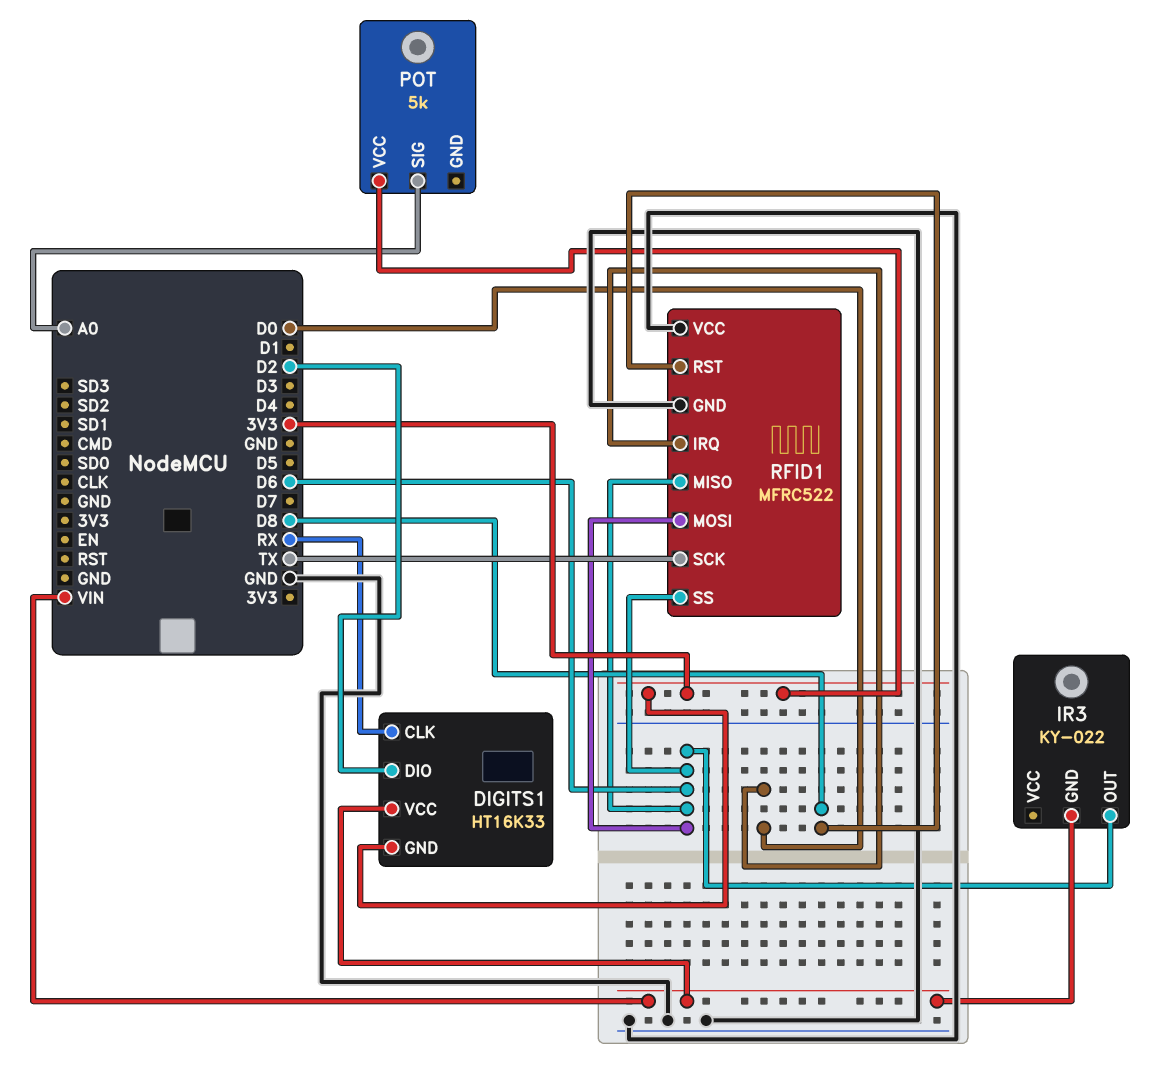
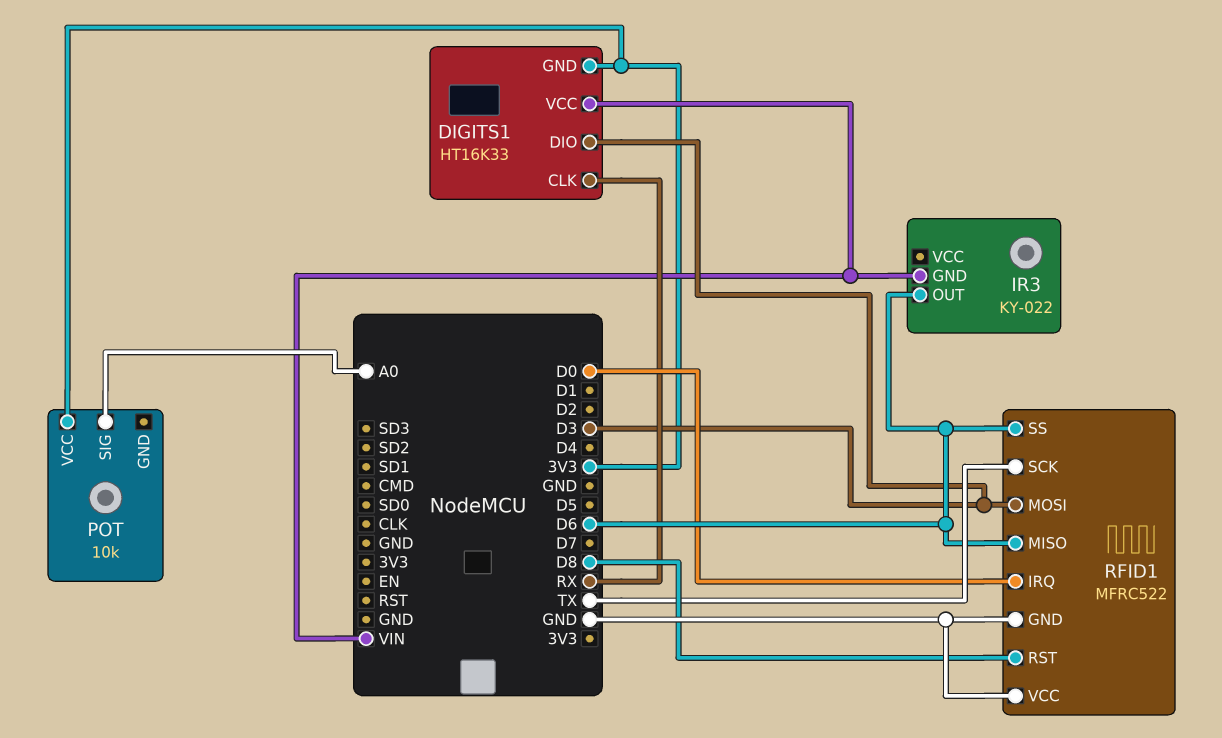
DIGITS1 pin DIO: D2 -> D3
POT: 5k -> 10k
RFID1 pin MOSI: D6 -> D3

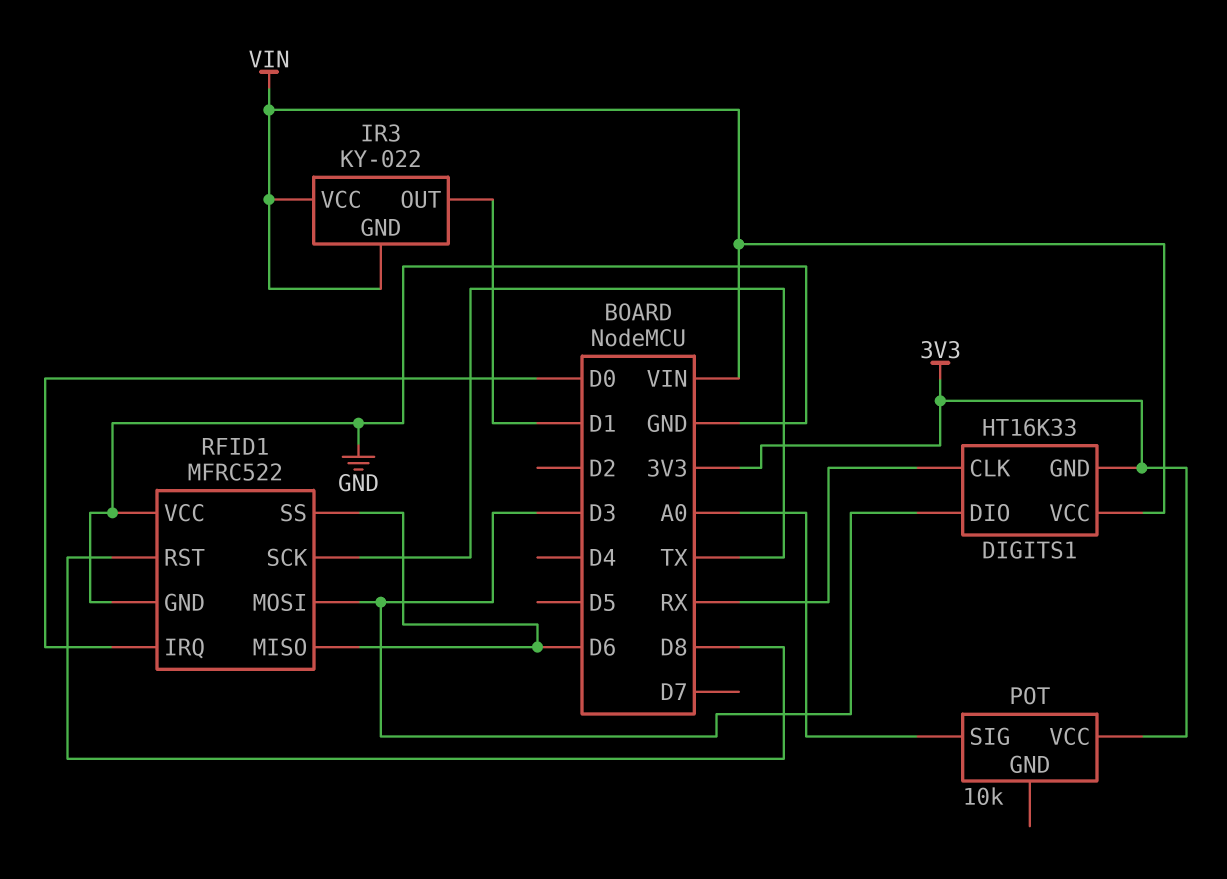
IR3 pin OUT: D6 -> D1
IR3 pin VCC: none -> VIN

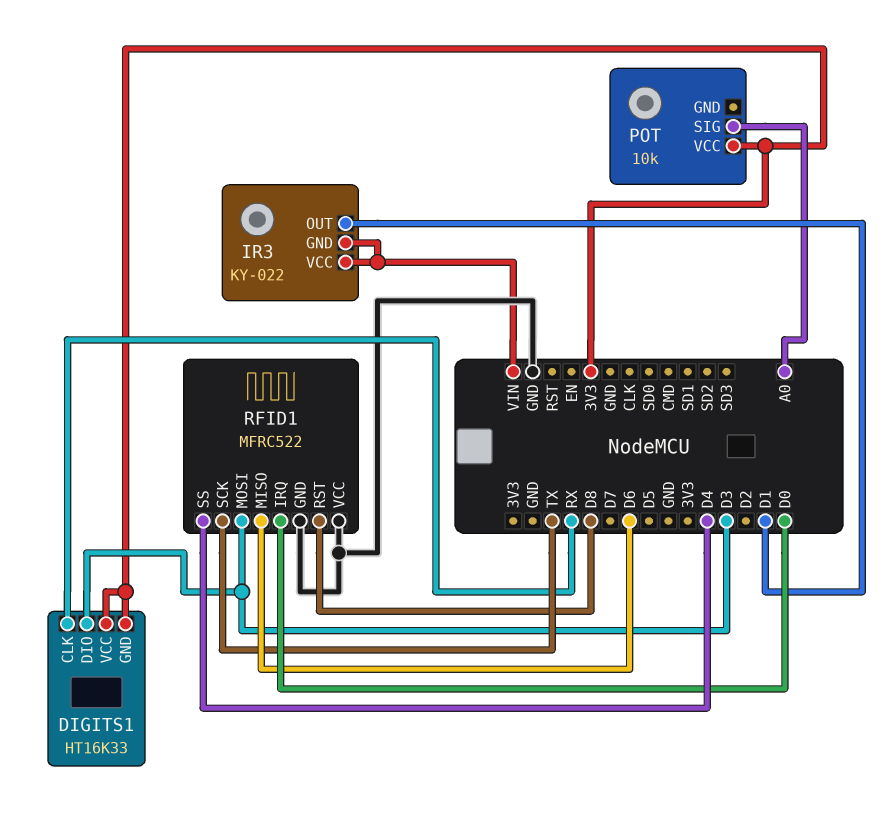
DIGITS1 pin VCC: VIN -> 3V3
RFID1 pin SS: D6 -> D4

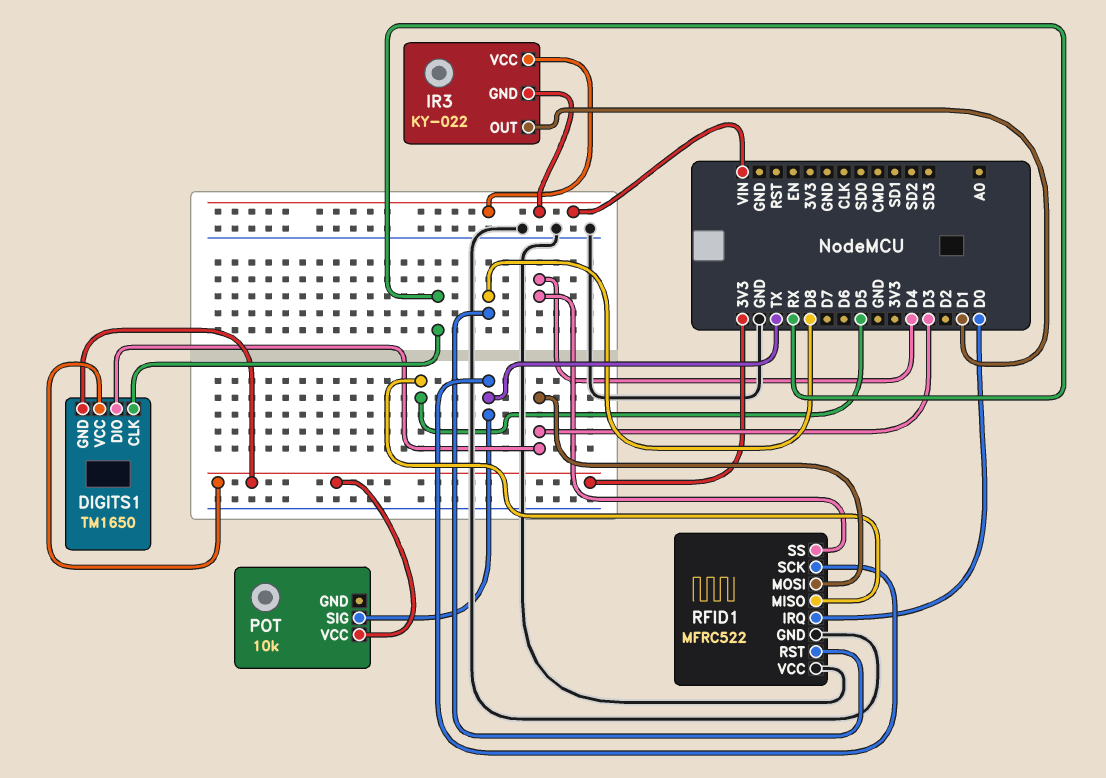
DIGITS1: HT16K33 -> TM1650
POT pin SIG: A0 -> TX
RFID1 pin MISO: D6 -> D5

